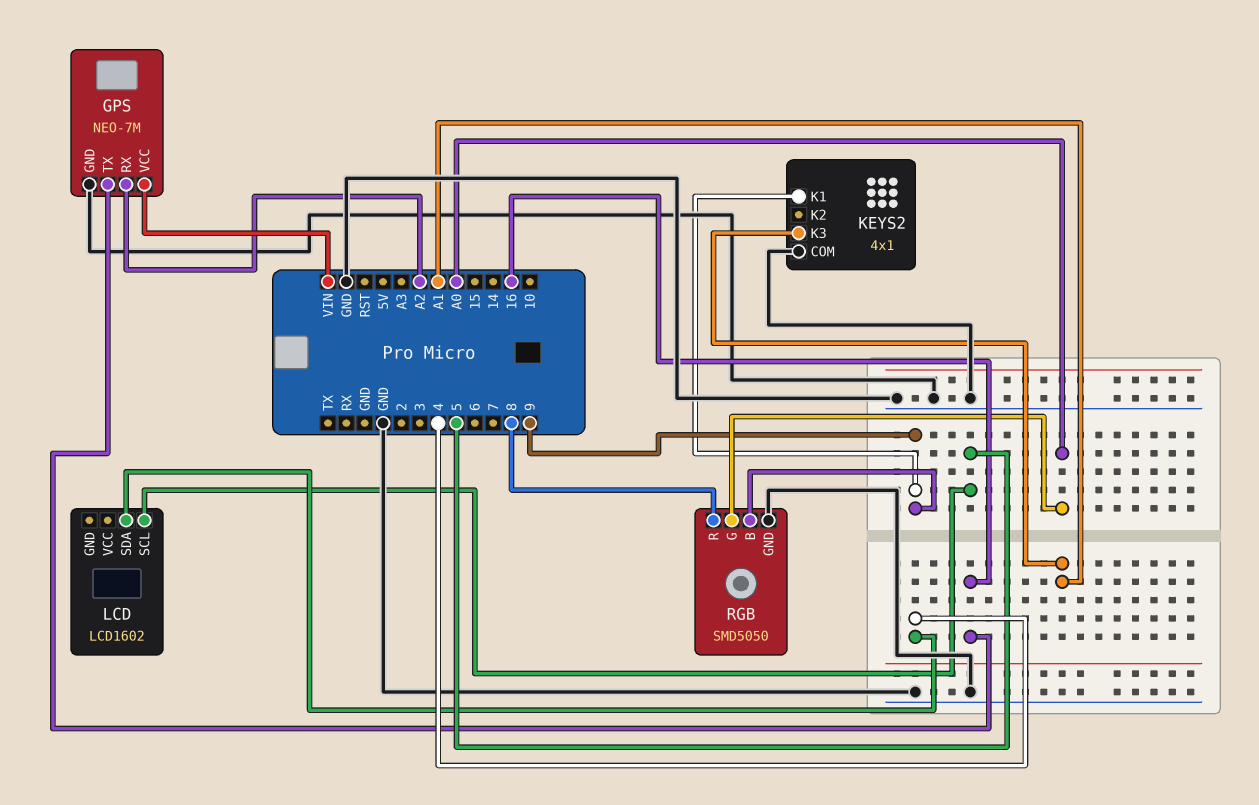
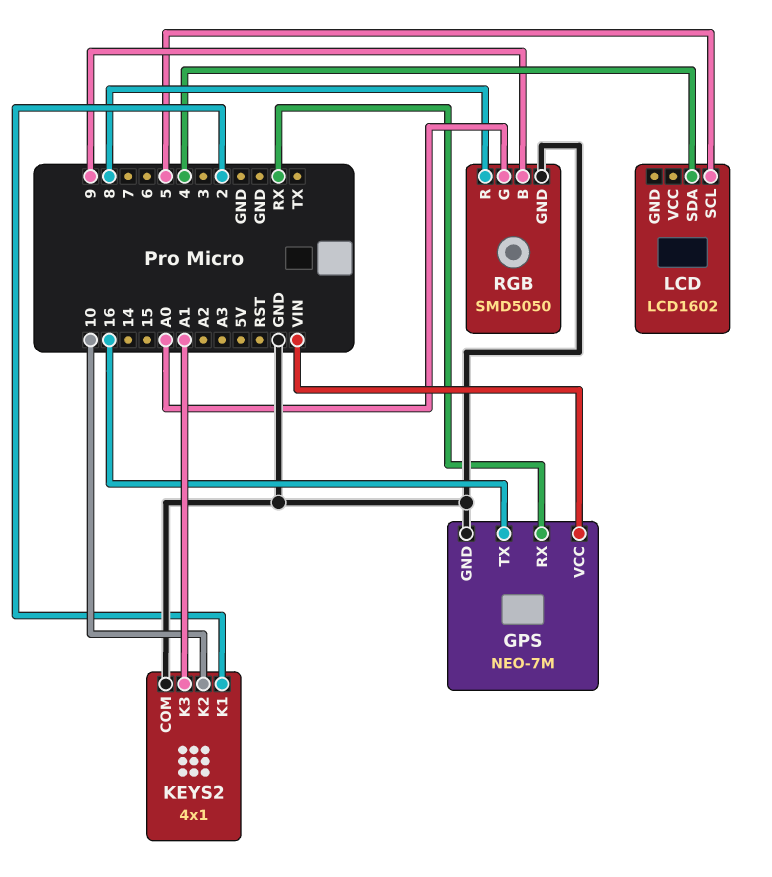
GPS pin RX: A2 -> RX
KEYS2 pin K1: 9 -> 2
KEYS2 pin K2: none -> 10

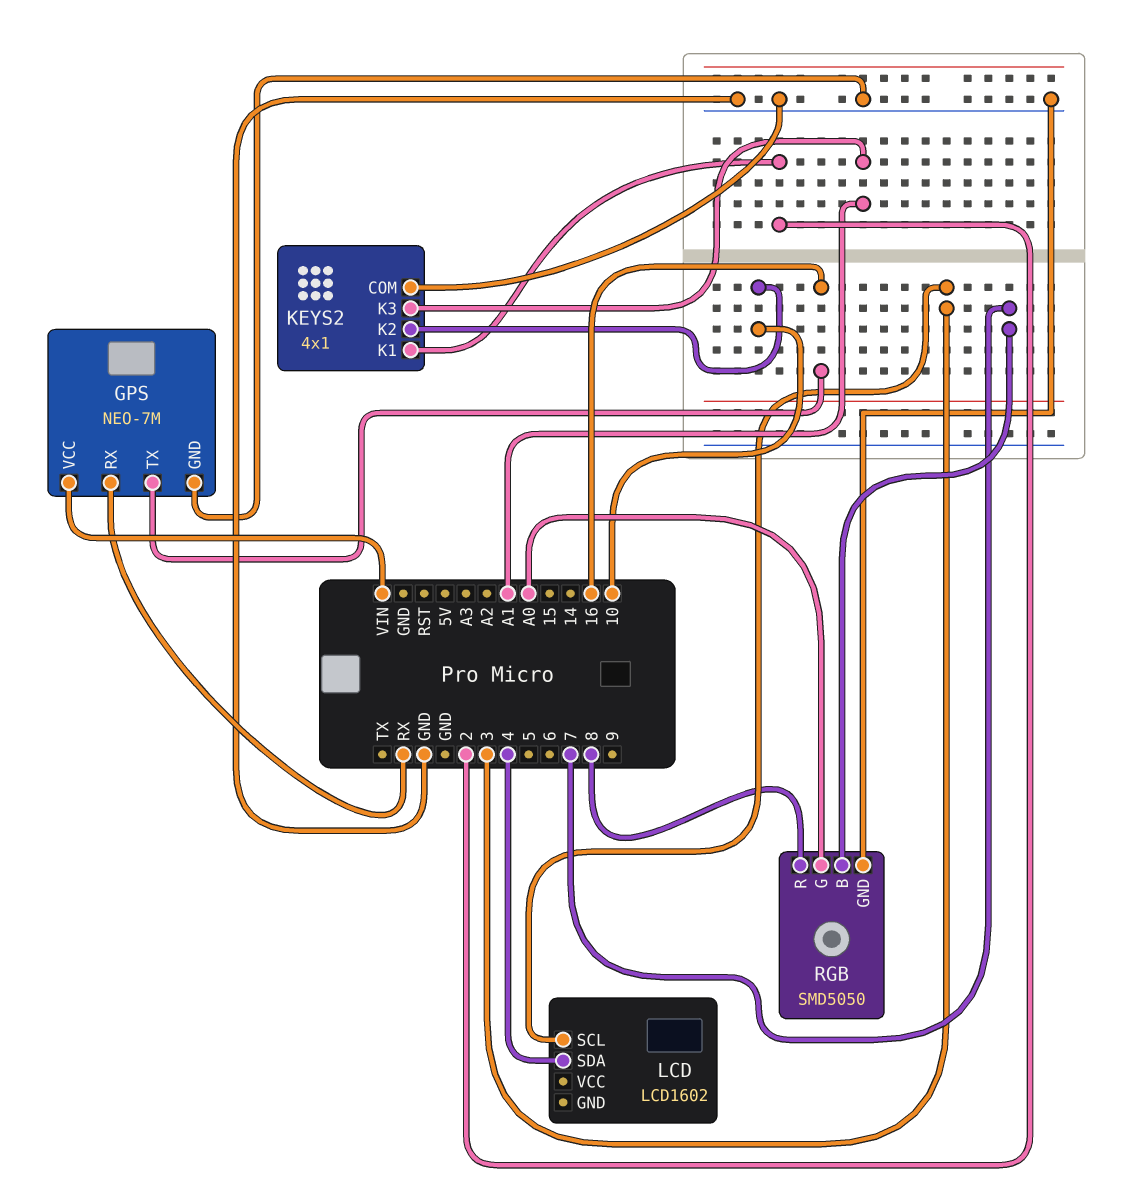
LCD pin SCL: 5 -> 3
RGB pin B: 9 -> 7

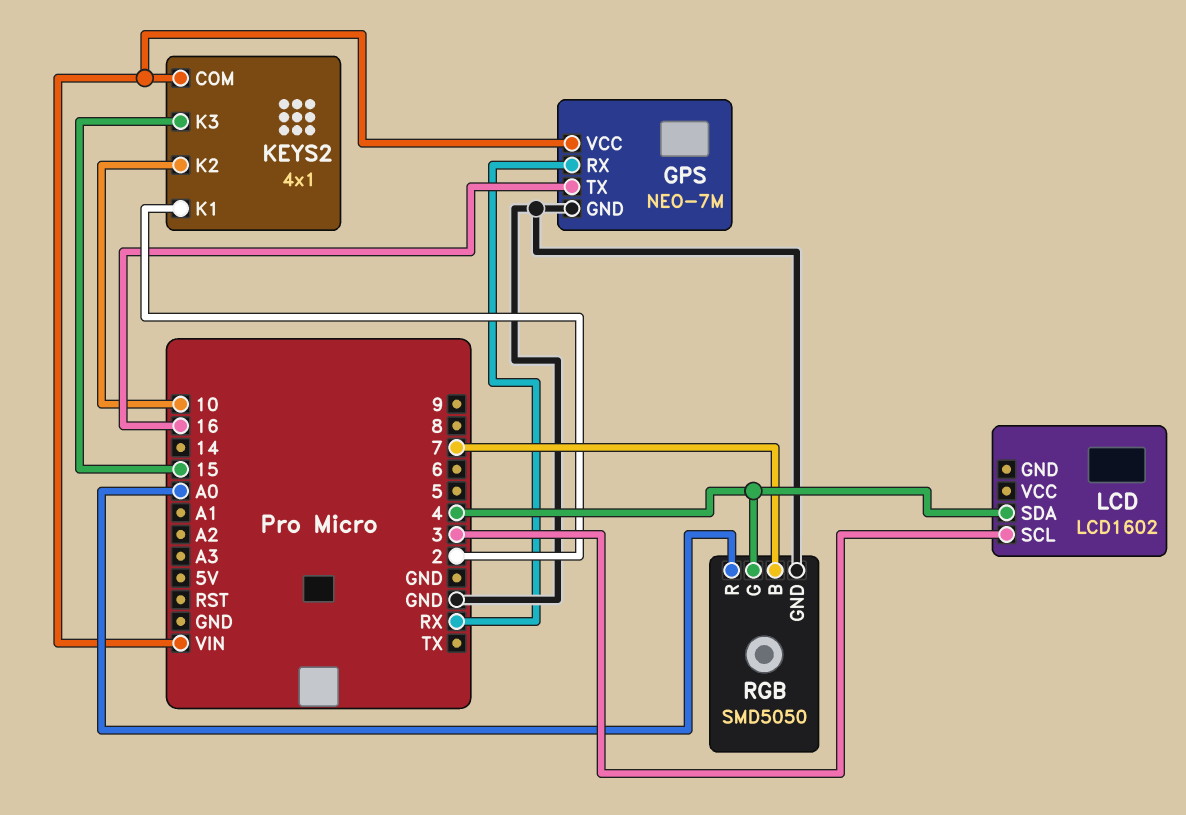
KEYS2 pin COM: GND -> VIN
KEYS2 pin K3: A1 -> 15
RGB pin G: A0 -> 4
RGB pin R: 8 -> A0

